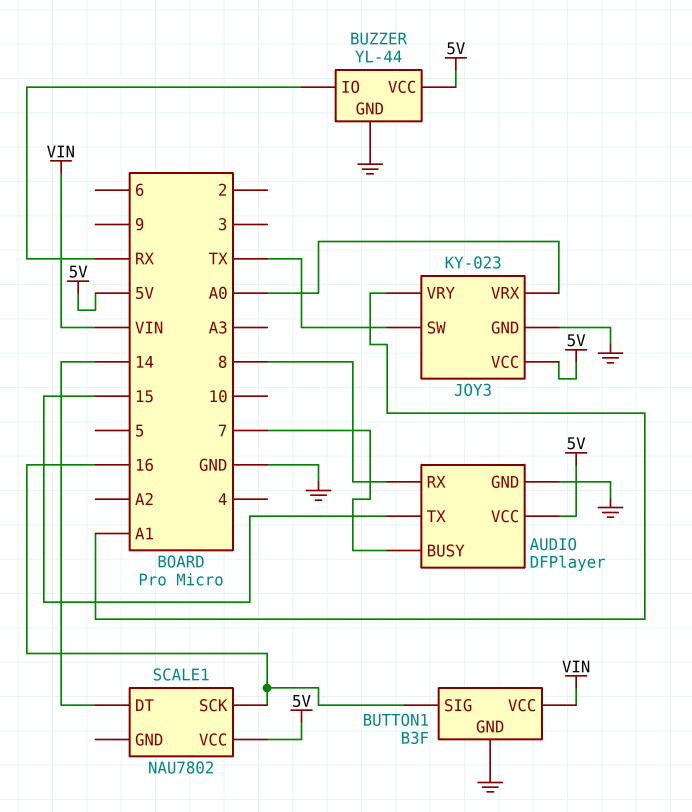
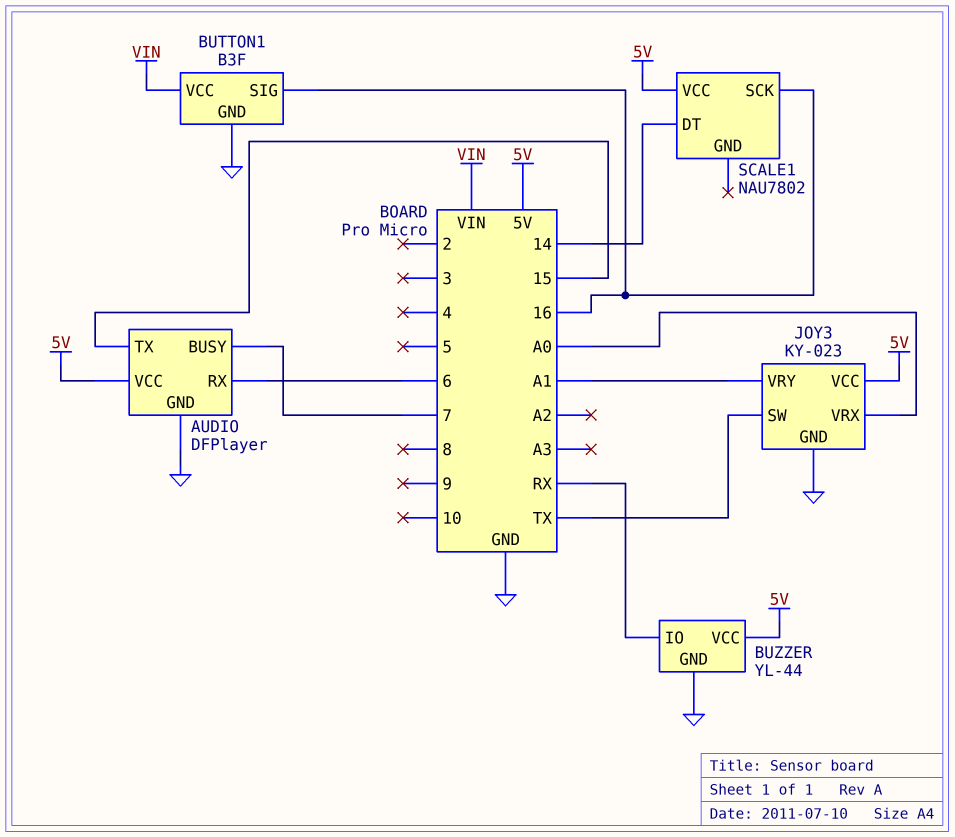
AUDIO pin RX: 8 -> 6

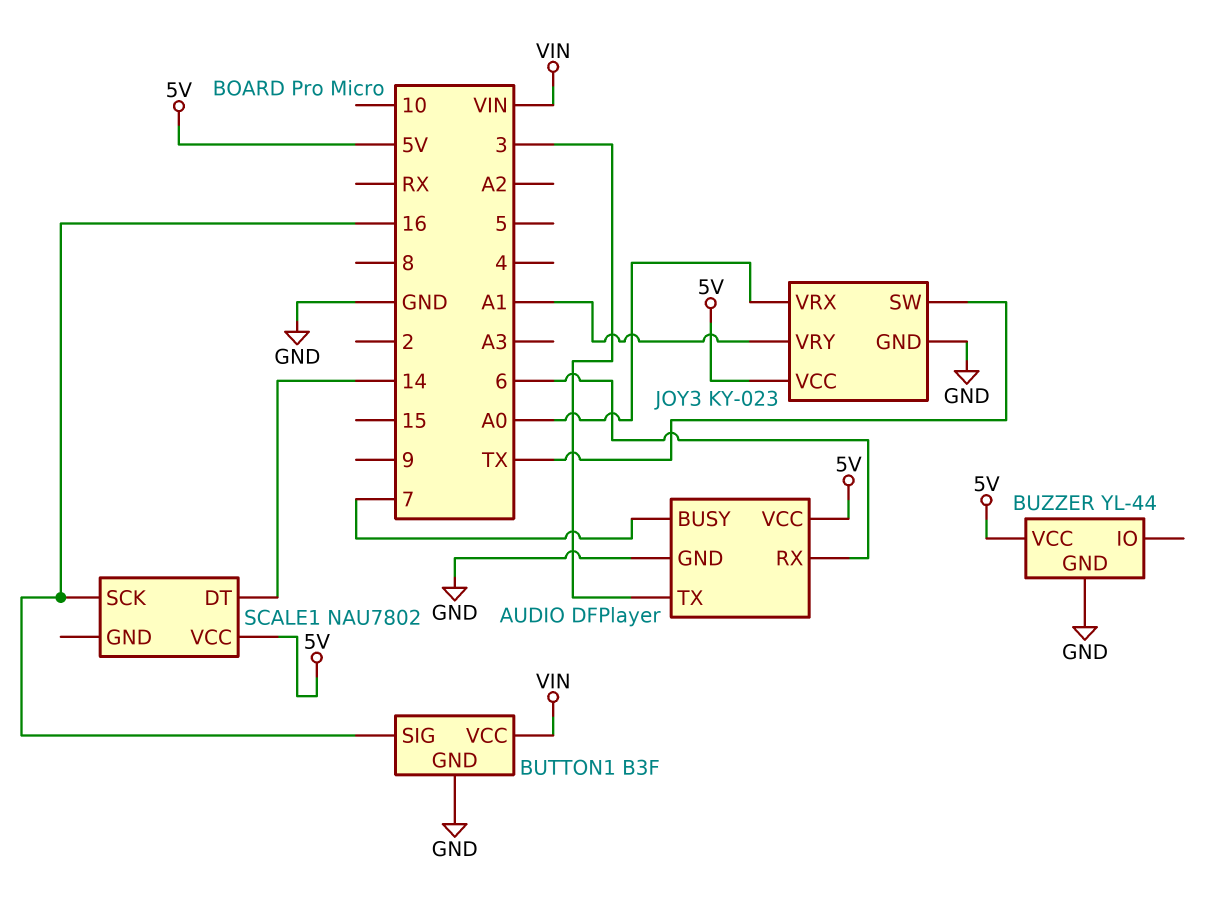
AUDIO pin TX: 15 -> 3
BUZZER pin IO: RX -> none

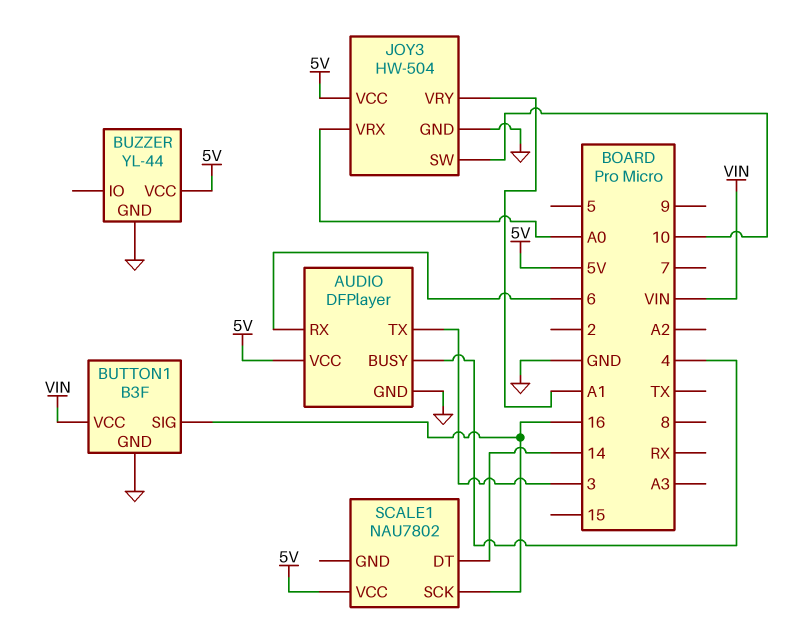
AUDIO pin BUSY: 7 -> 4
JOY3: KY-023 -> HW-504
JOY3 pin SW: TX -> 10

